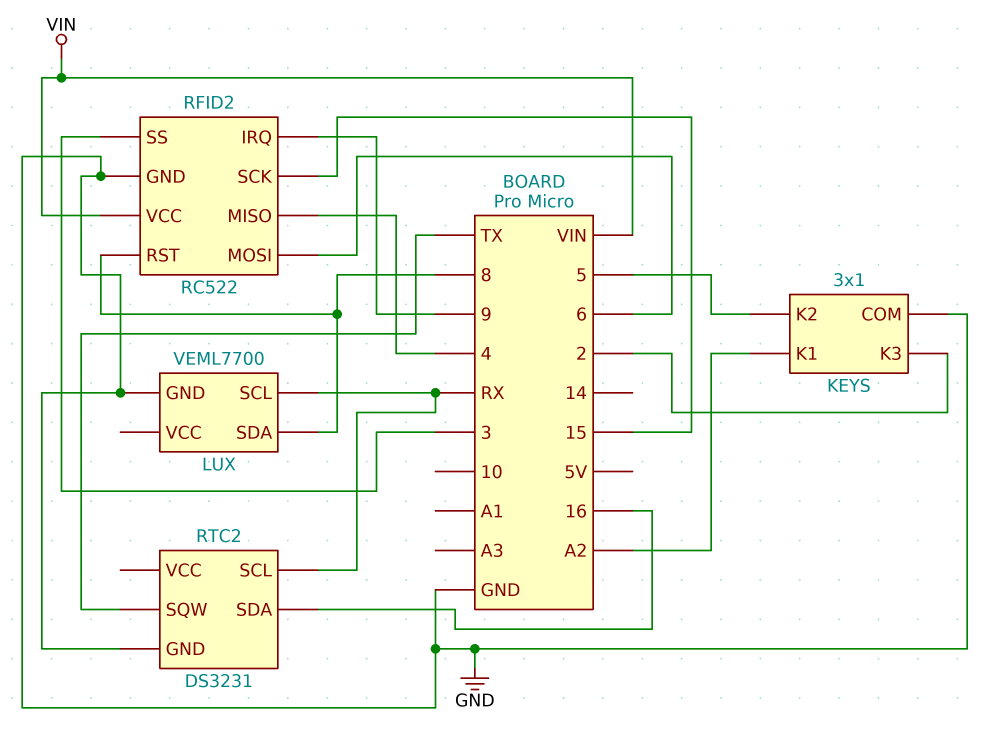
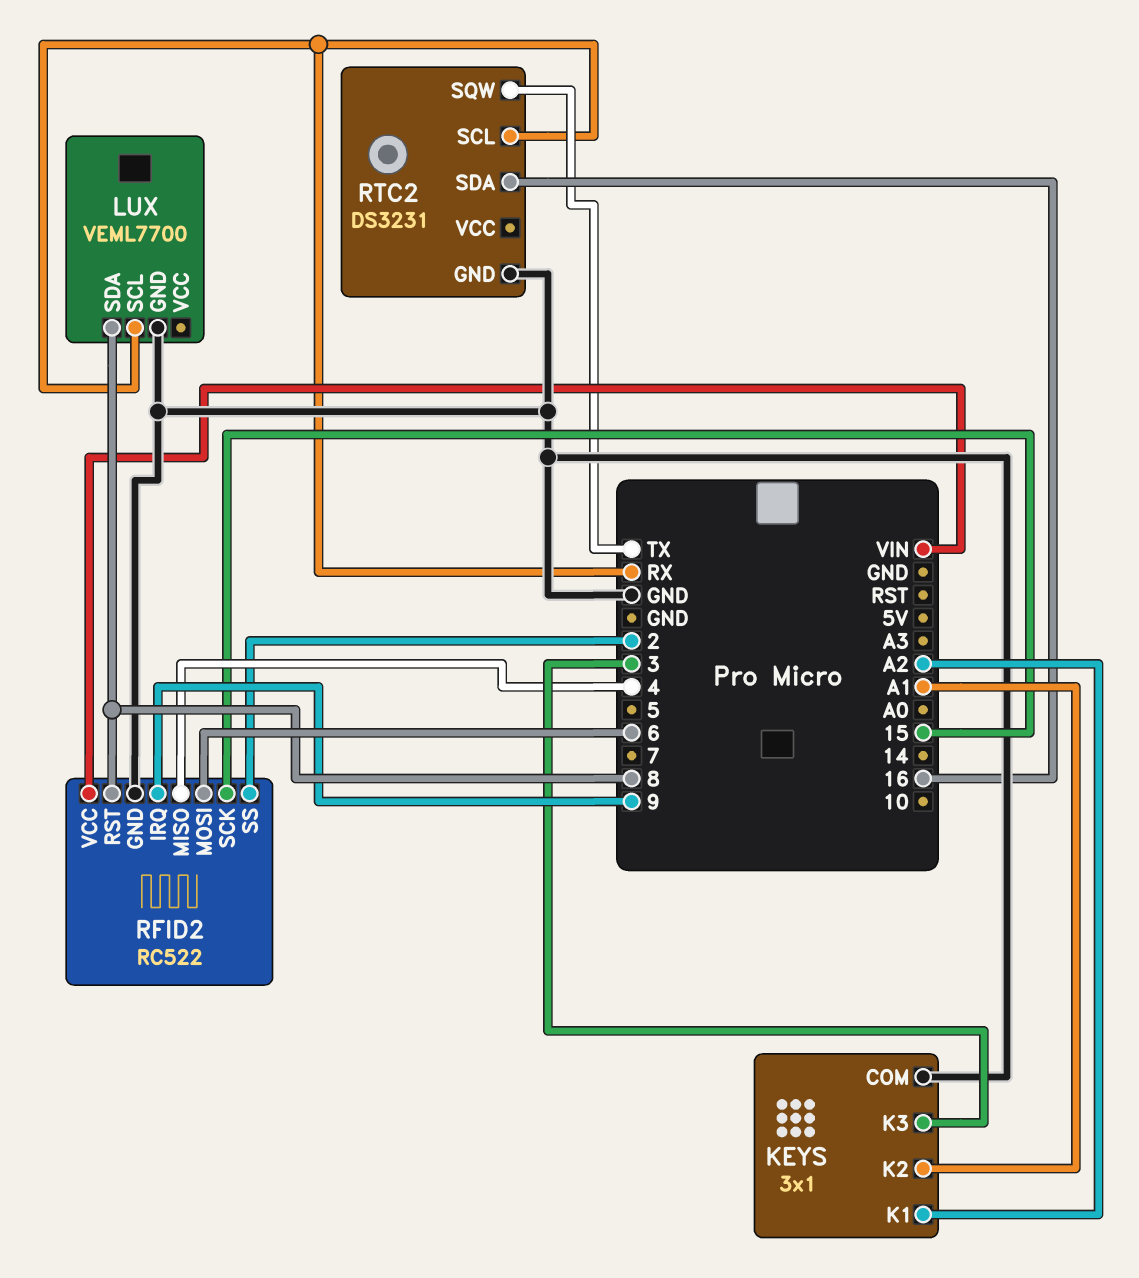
KEYS pin K2: 5 -> A1
KEYS pin K3: 2 -> 3
RFID2 pin SS: 3 -> 2

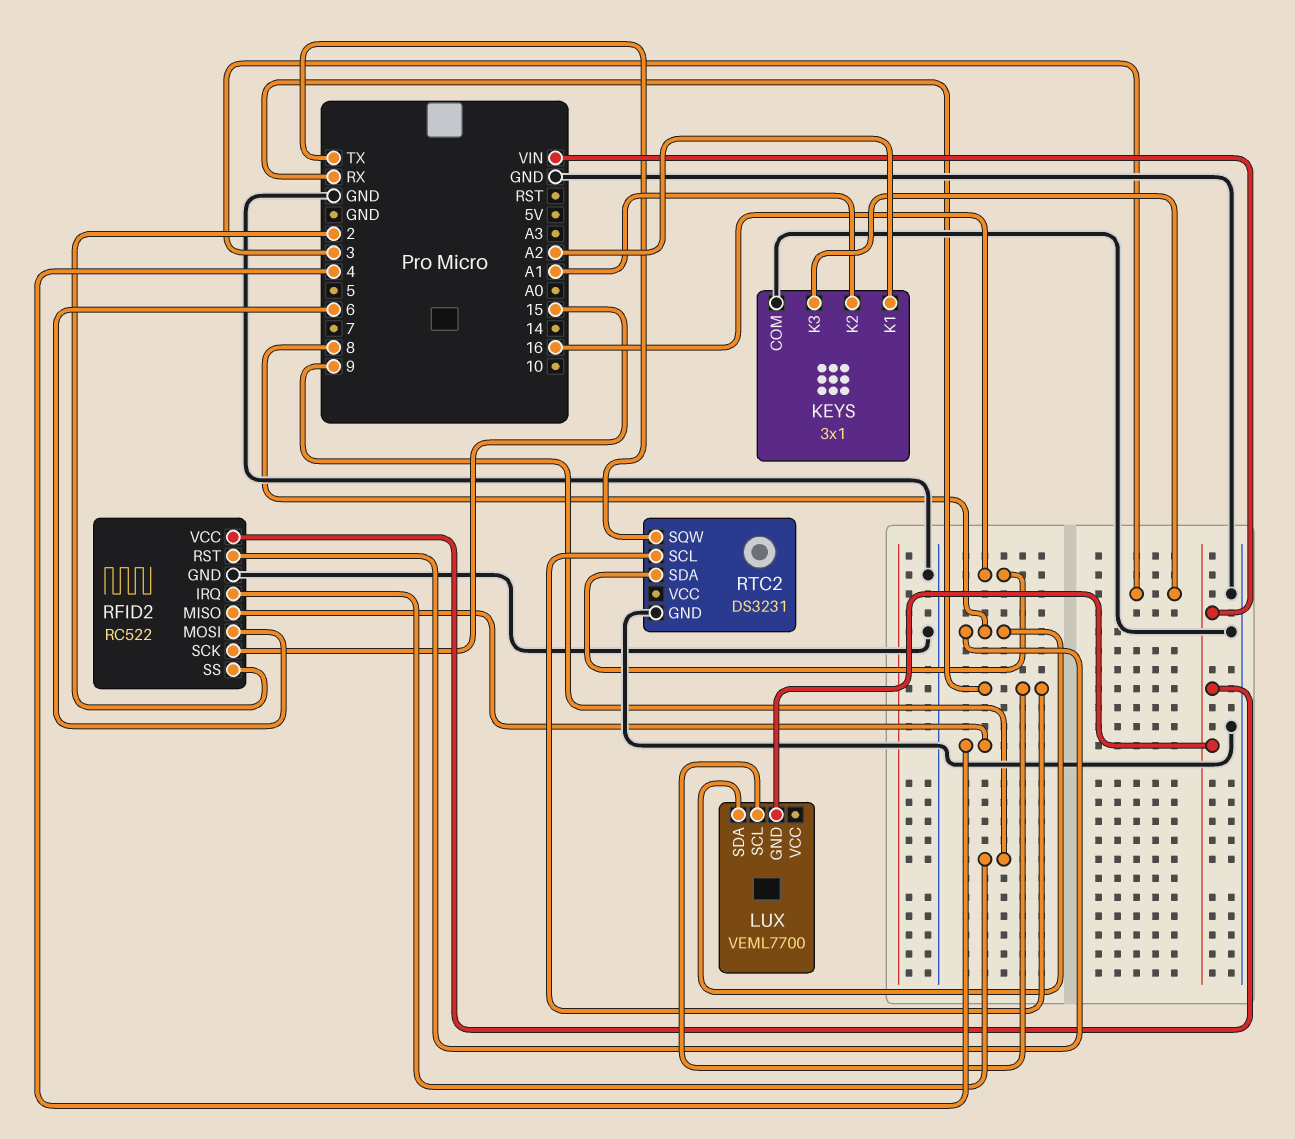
LUX pin GND: GND -> VIN

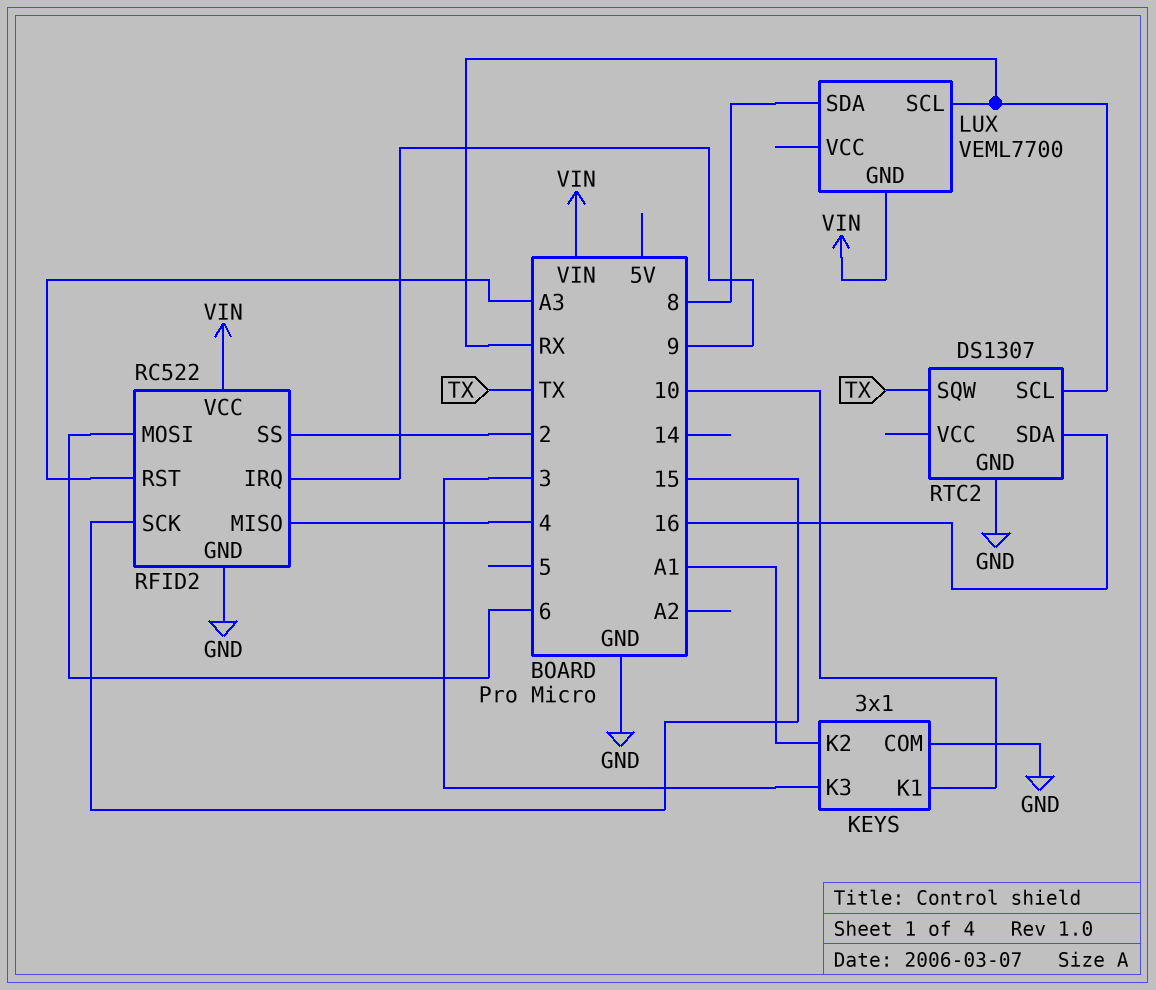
KEYS pin K1: A2 -> 10
RFID2 pin RST: 8 -> A3
RTC2: DS3231 -> DS1307

